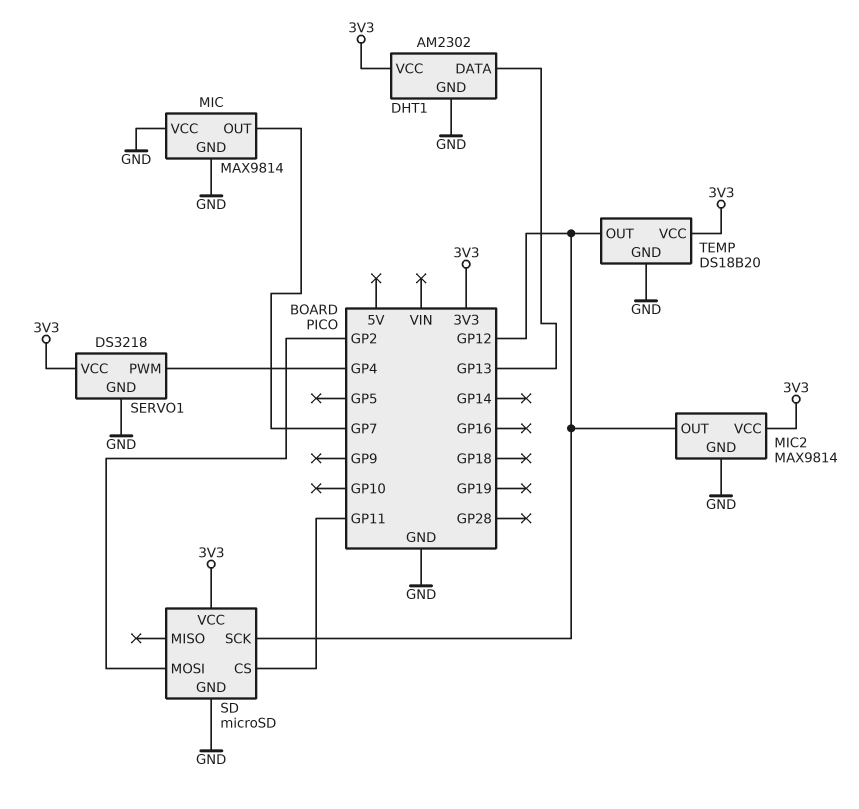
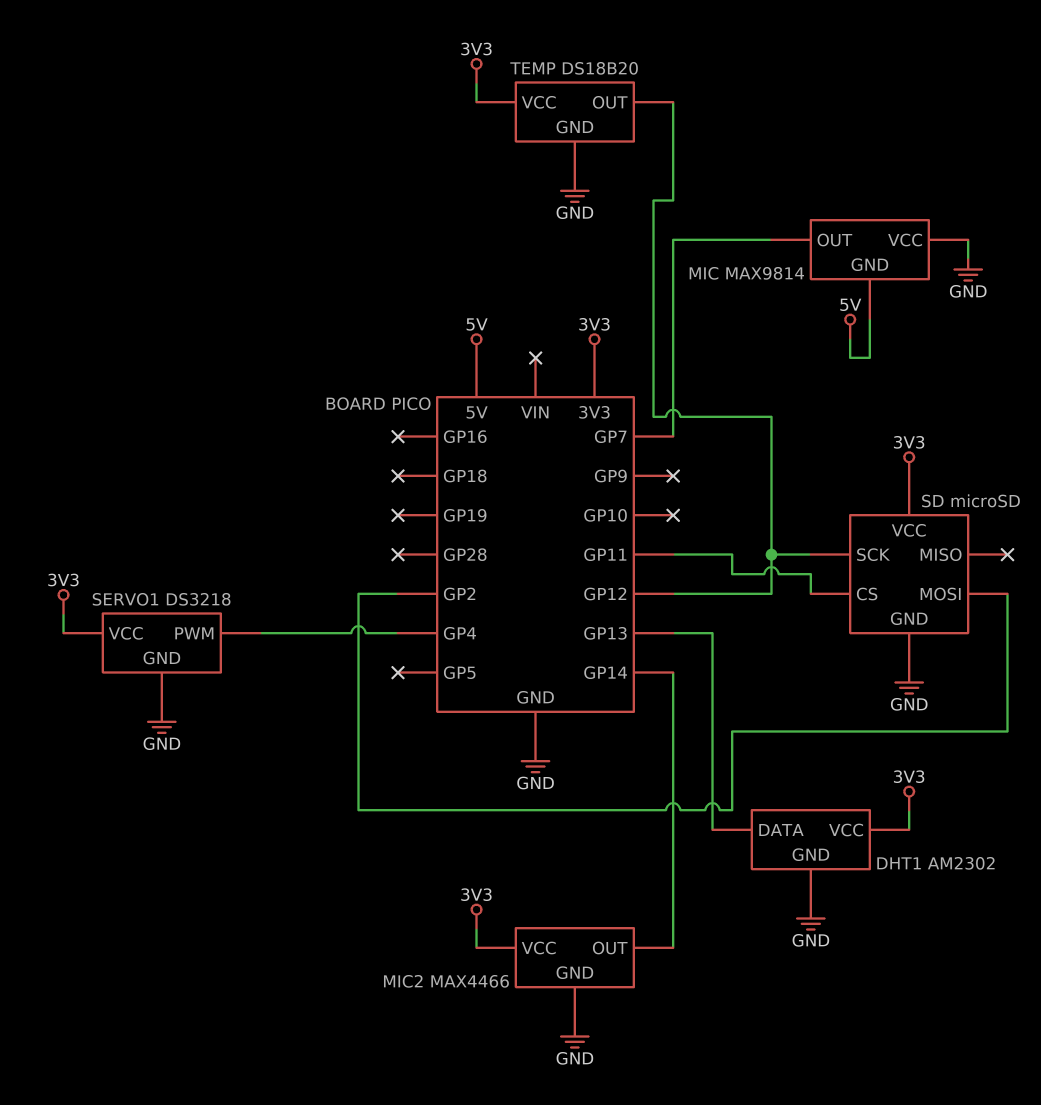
MIC pin GND: GND -> 5V
MIC2: MAX9814 -> MAX4466
MIC2 pin OUT: GP12 -> GP14

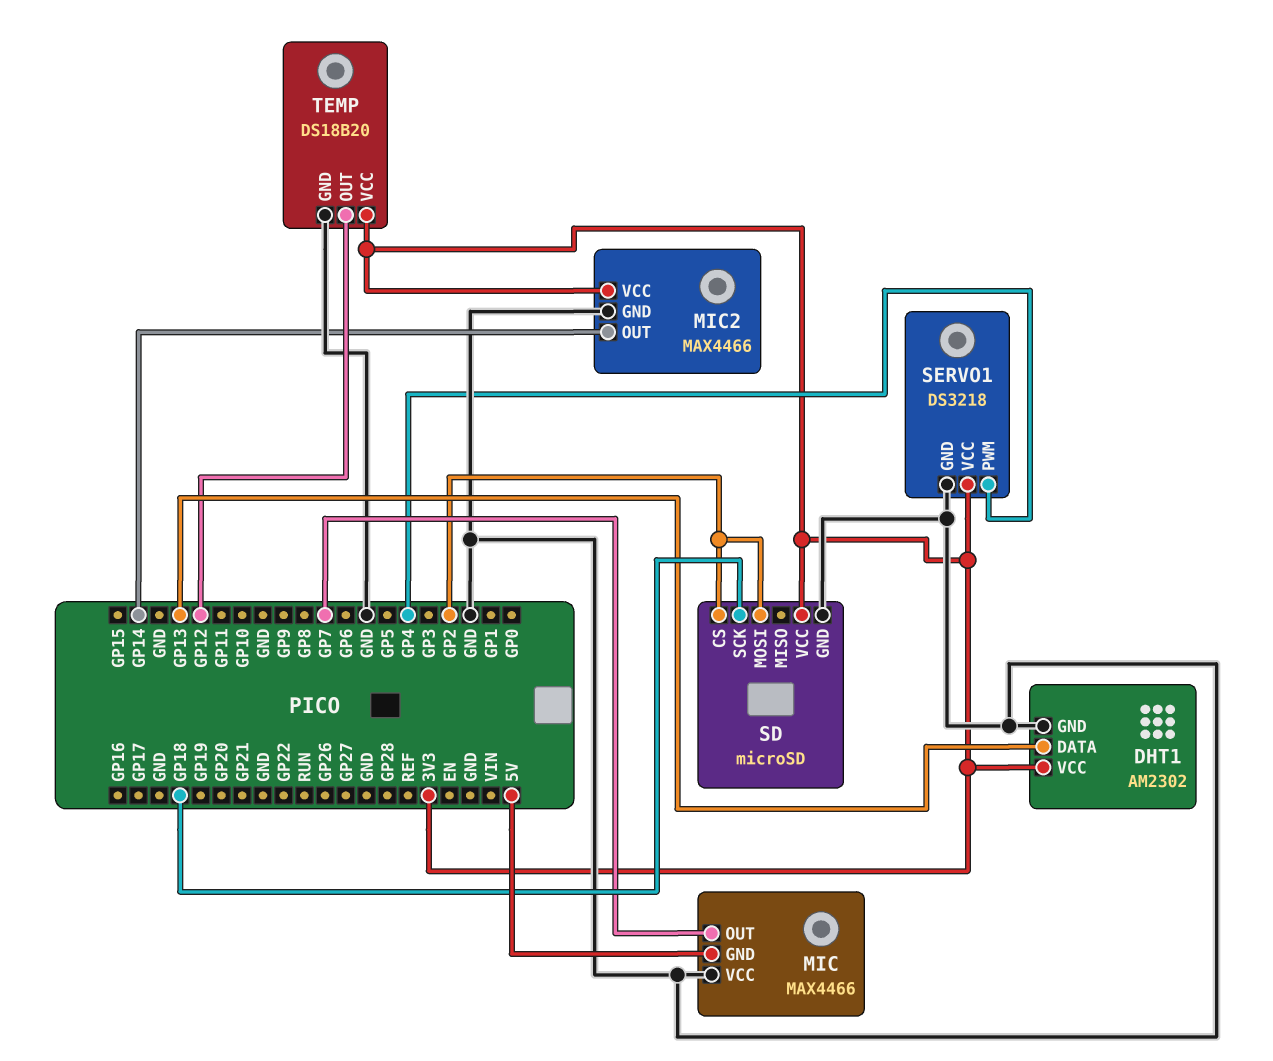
MIC: MAX9814 -> MAX4466
SD pin CS: GP11 -> GP2
SD pin SCK: GP12 -> GP18

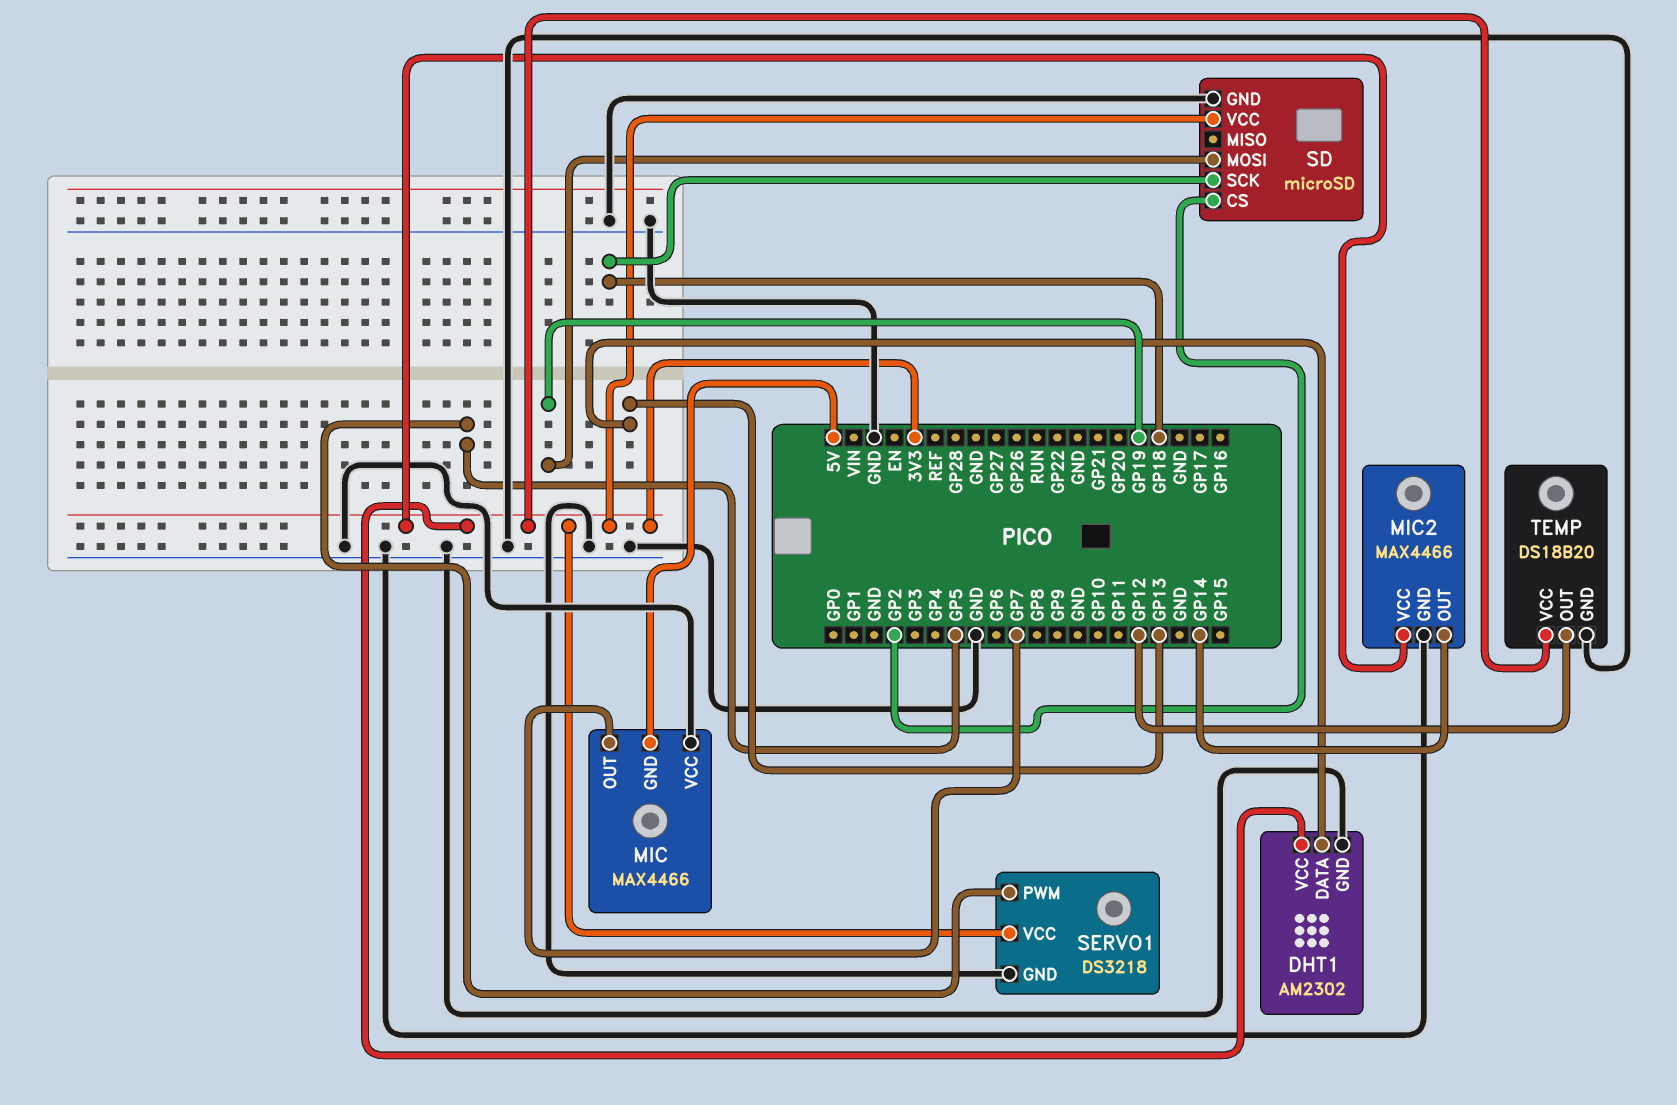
SD pin MOSI: GP2 -> GP19
SERVO1 pin PWM: GP4 -> GP5

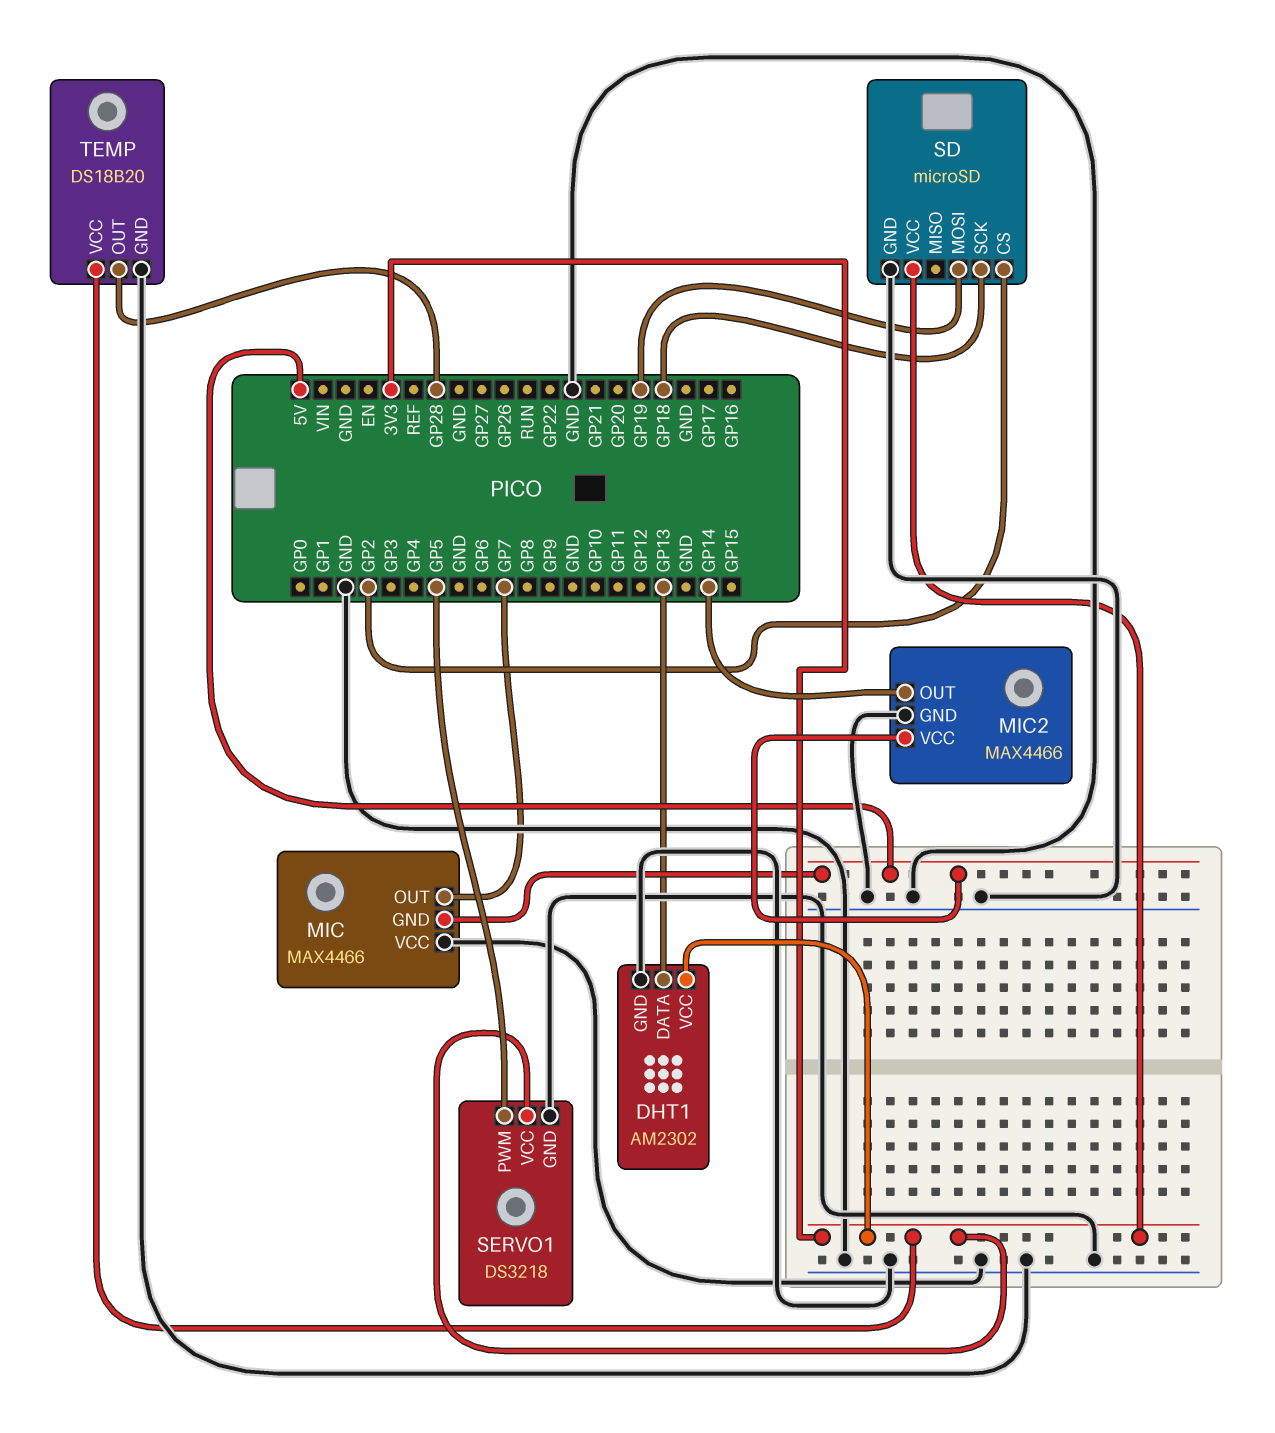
MIC2 pin VCC: 3V3 -> 5V
TEMP pin OUT: GP12 -> GP28

